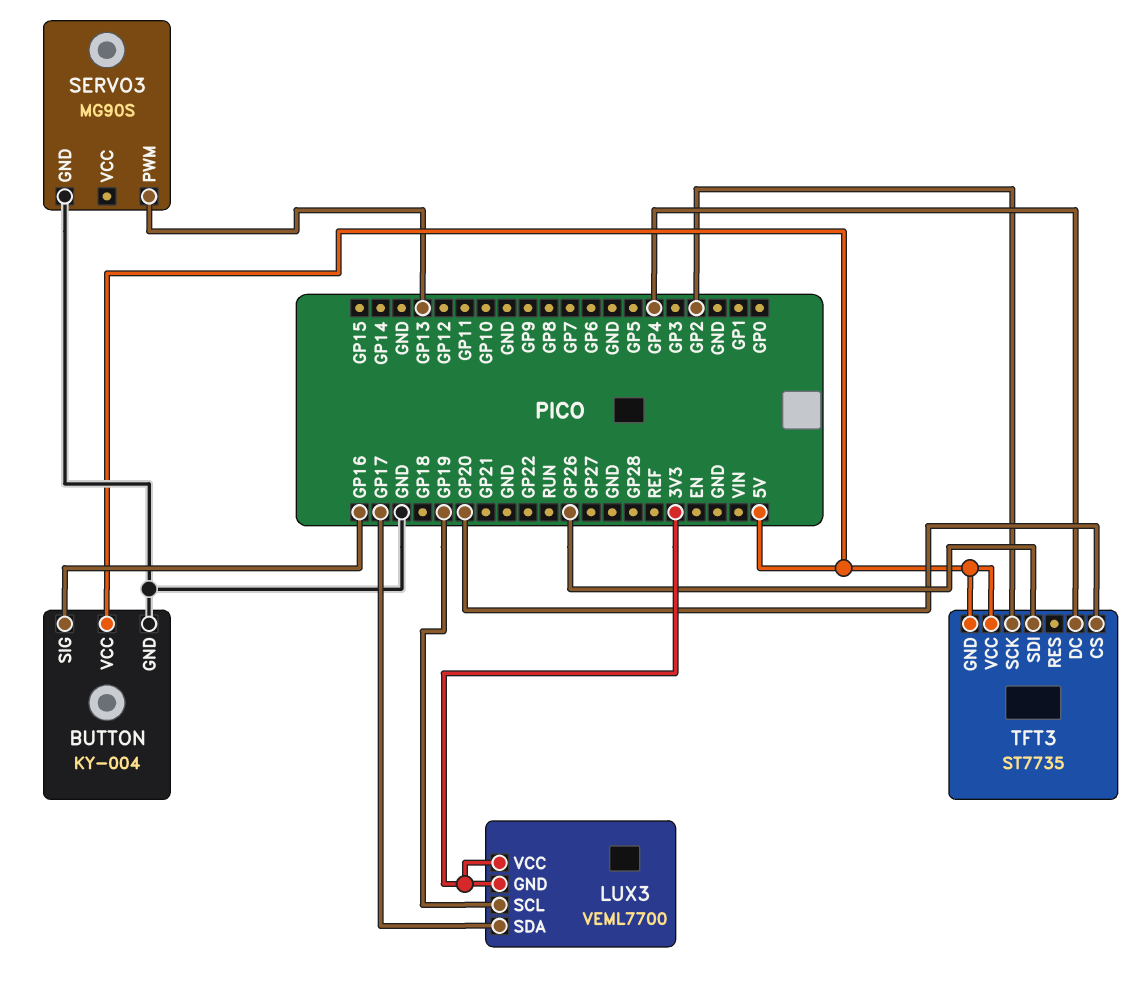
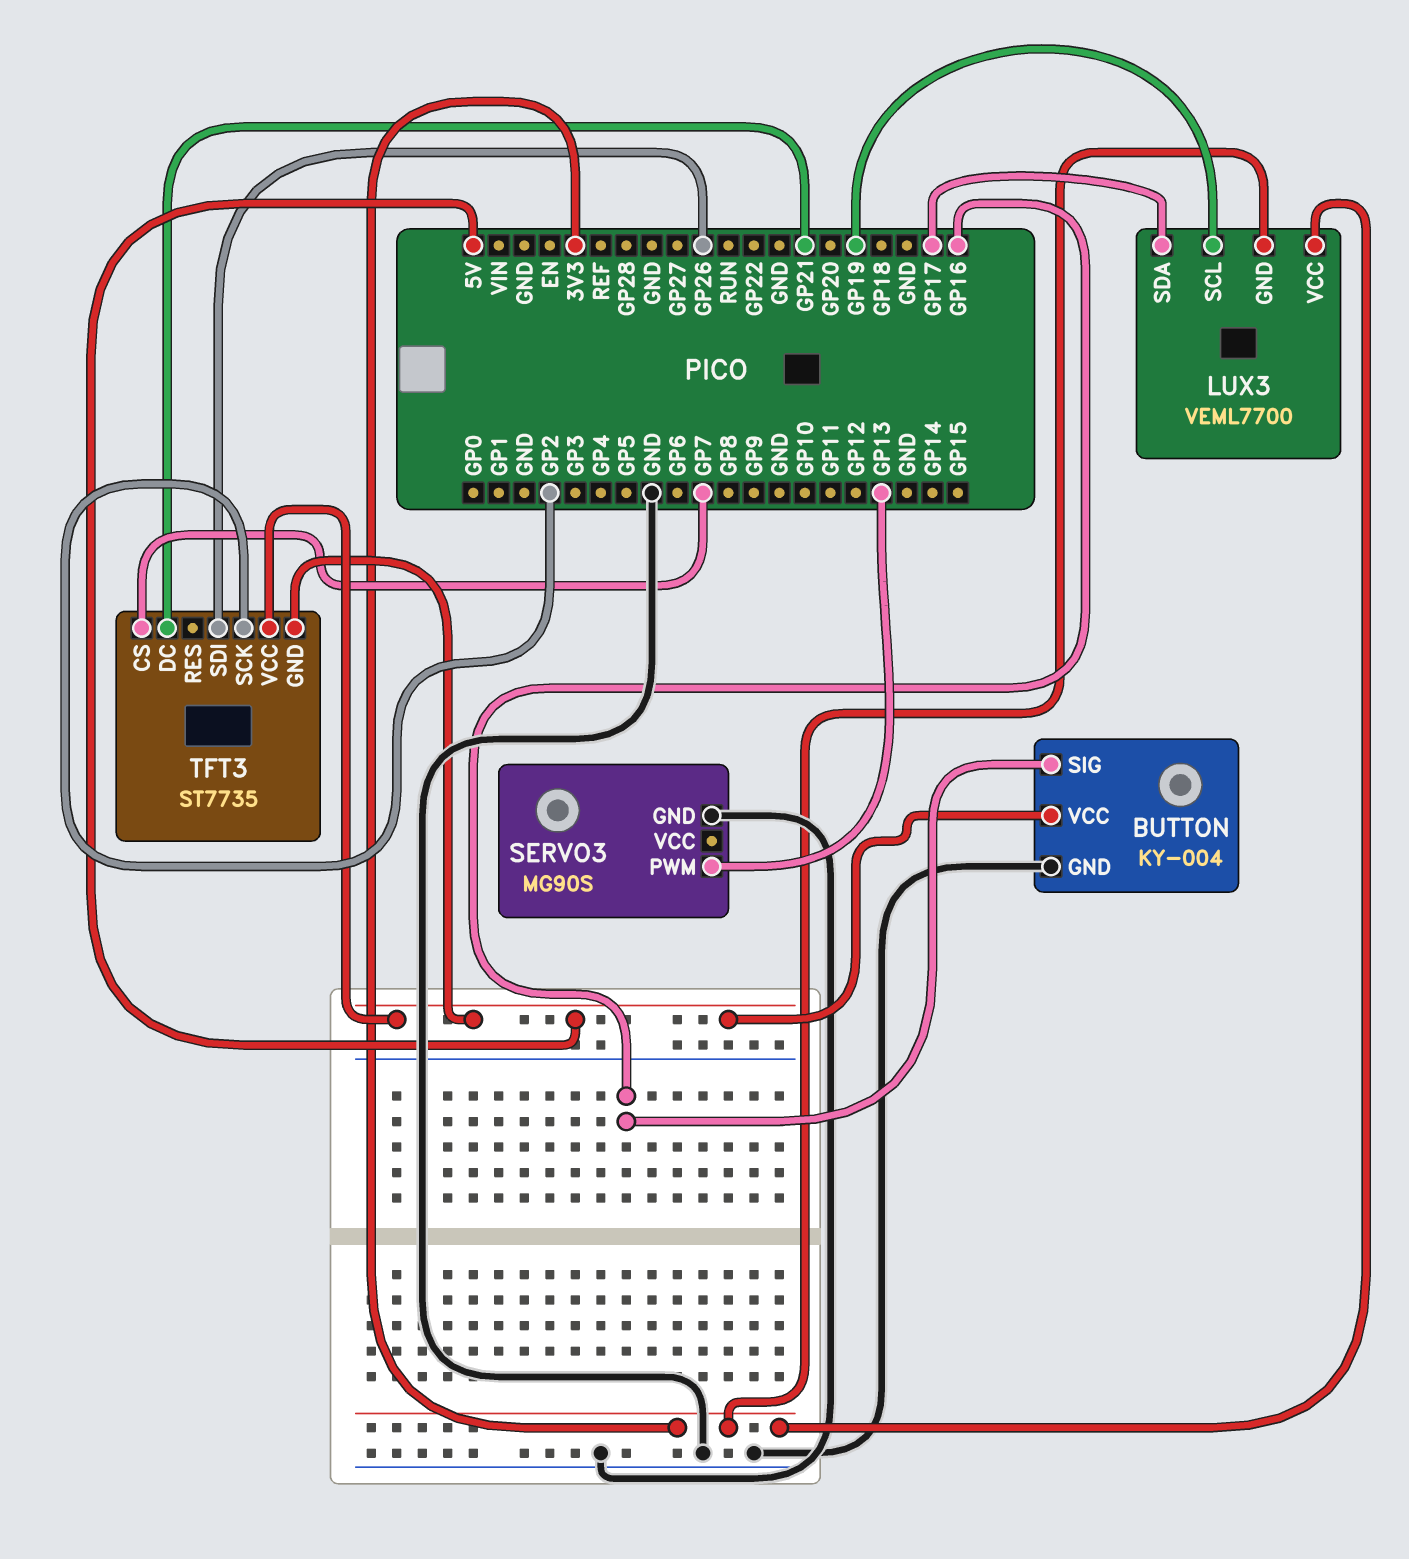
TFT3 pin CS: GP20 -> GP7
TFT3 pin DC: GP4 -> GP21

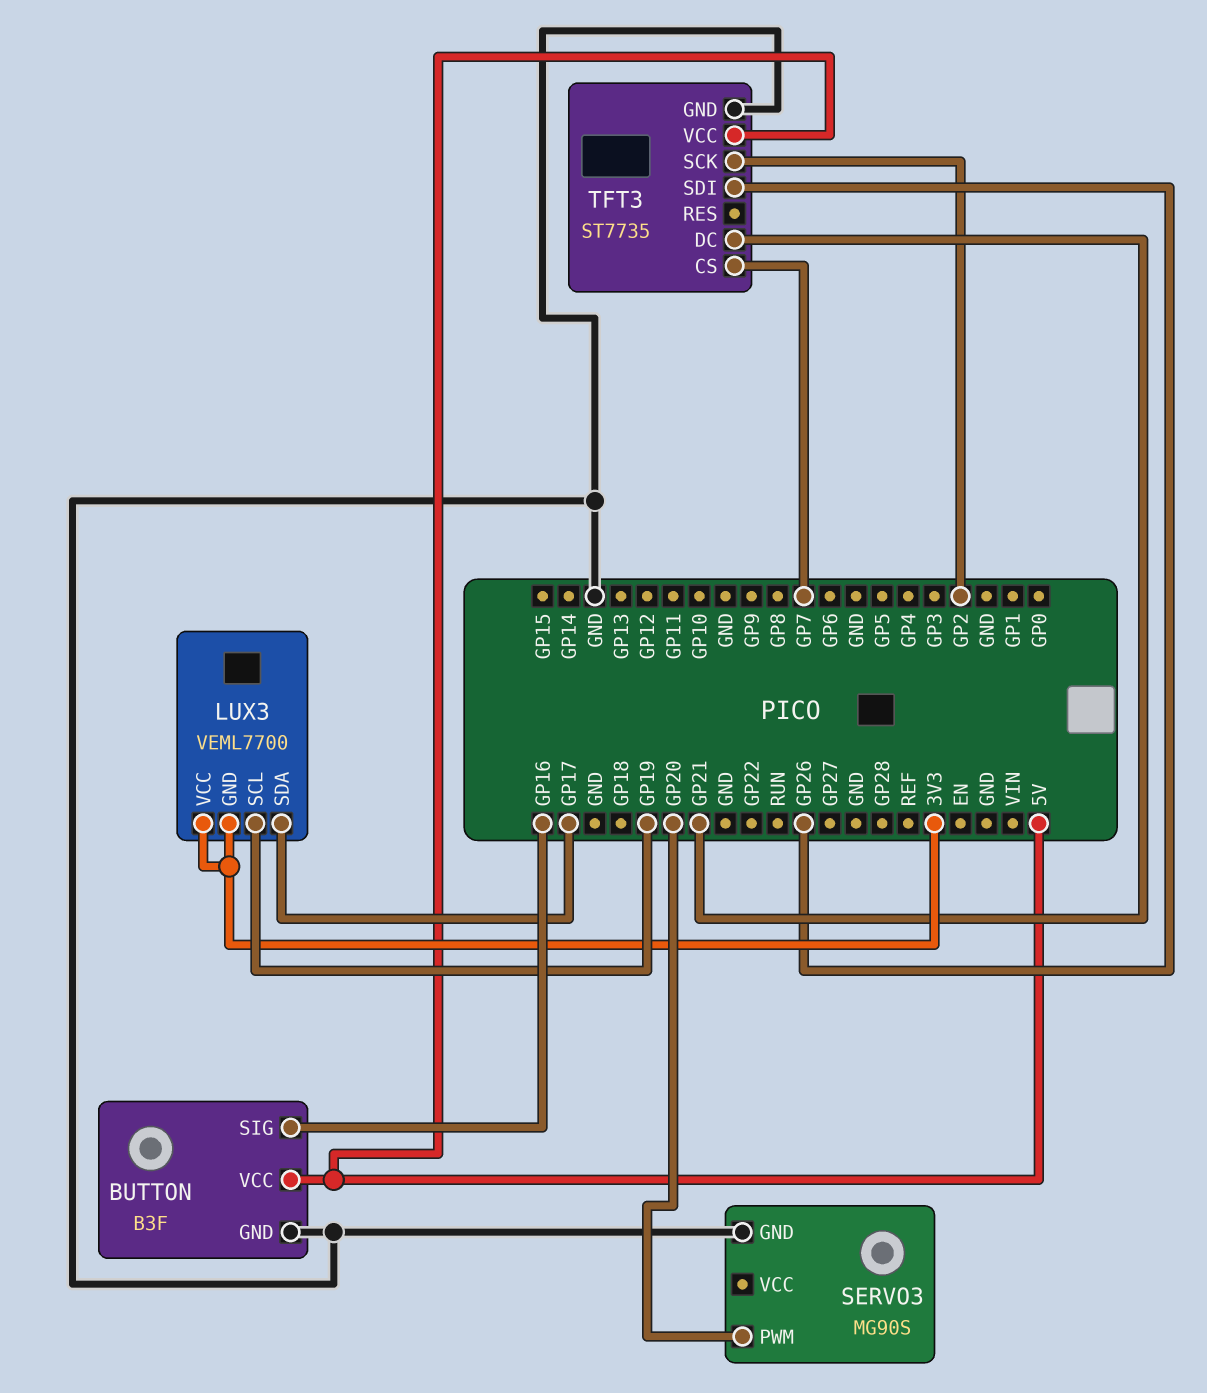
BUTTON: KY-004 -> B3F
SERVO3 pin PWM: GP13 -> GP20
TFT3 pin GND: 5V -> GND

